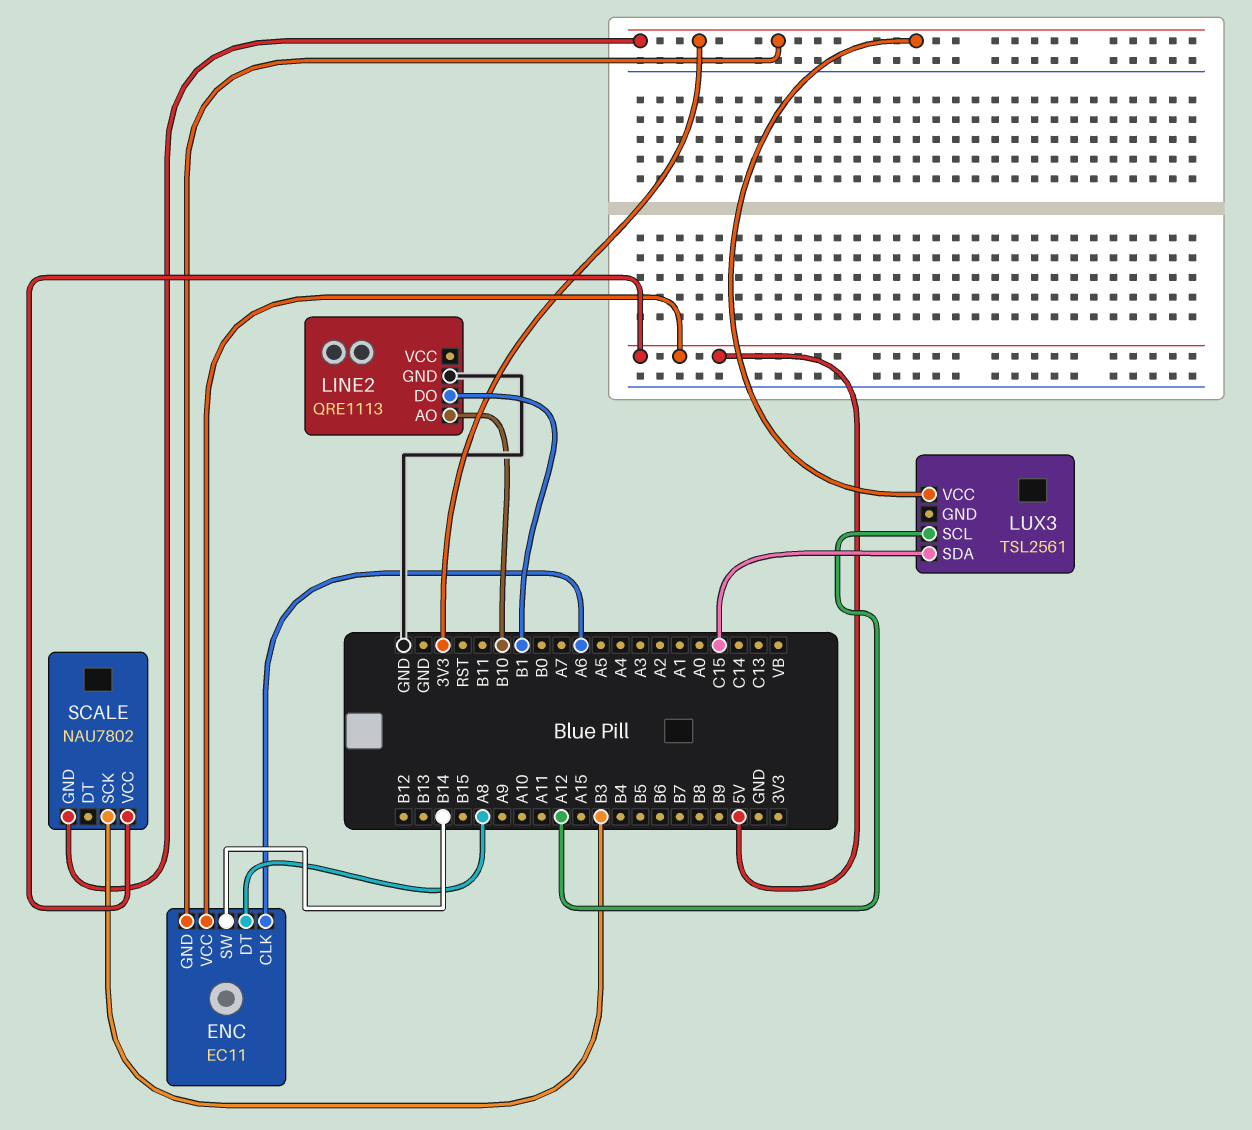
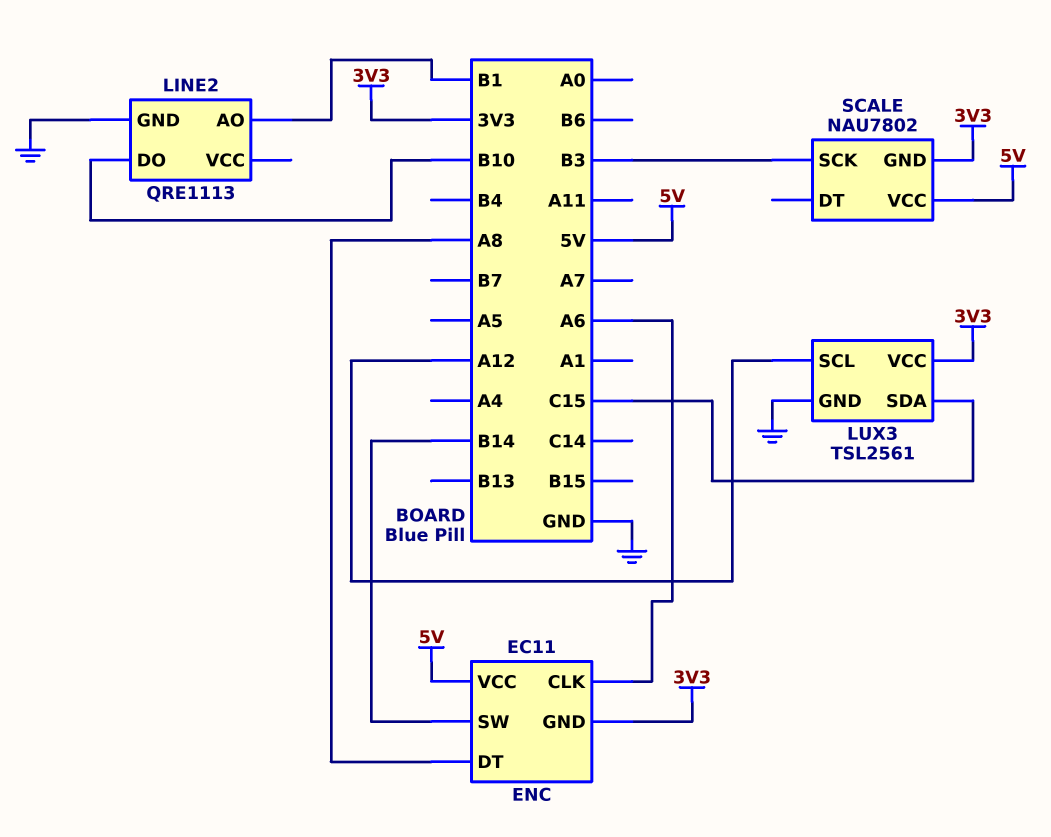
LINE2 pin AO: B10 -> B1
LINE2 pin DO: B1 -> B10
LUX3 pin GND: none -> GND

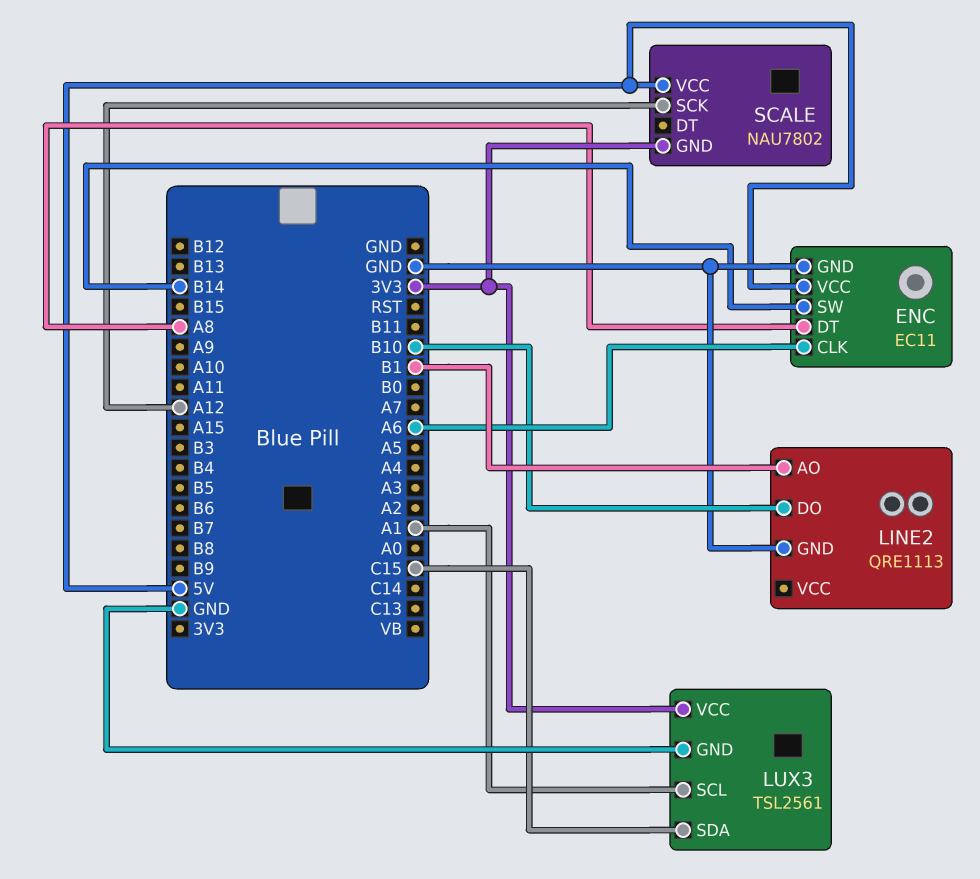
ENC pin GND: 3V3 -> GND
LUX3 pin SCL: A12 -> A1
SCALE pin SCK: B3 -> A12

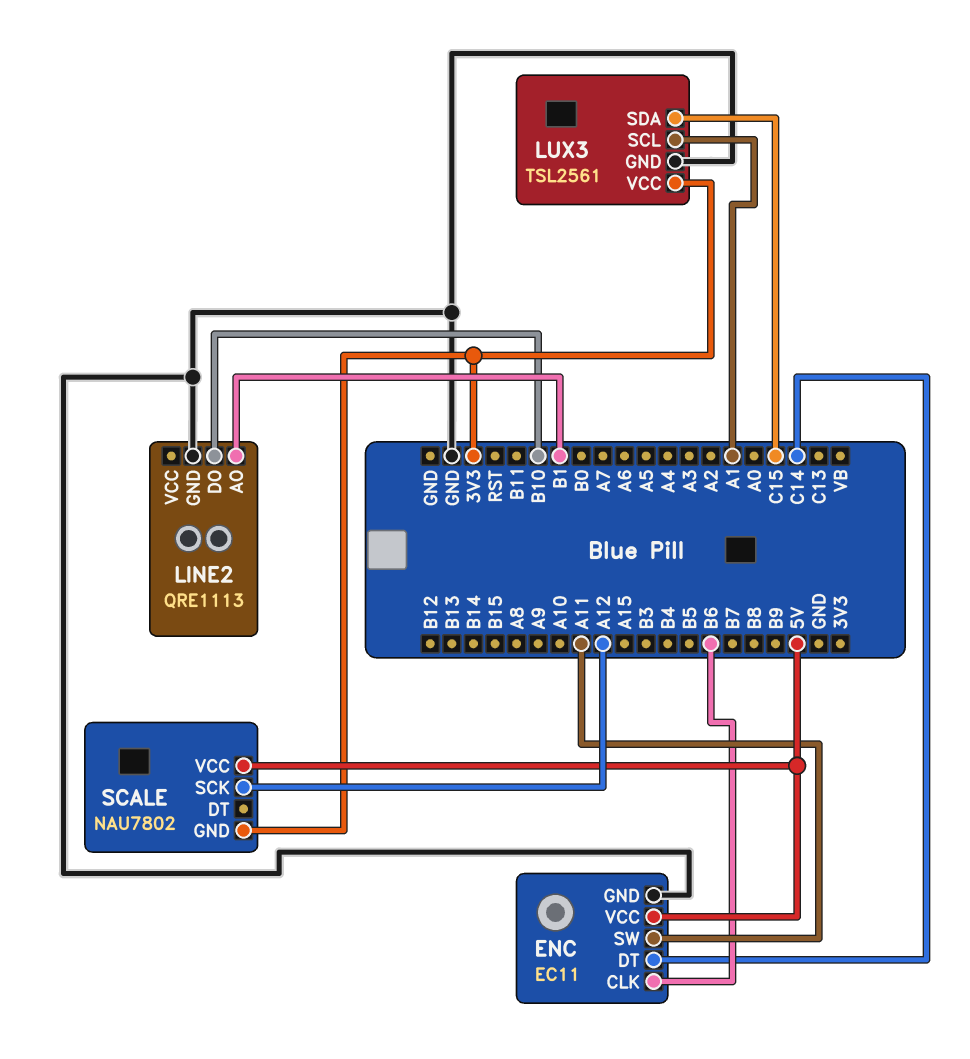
ENC pin CLK: A6 -> B6
ENC pin DT: A8 -> C14
ENC pin SW: B14 -> A11

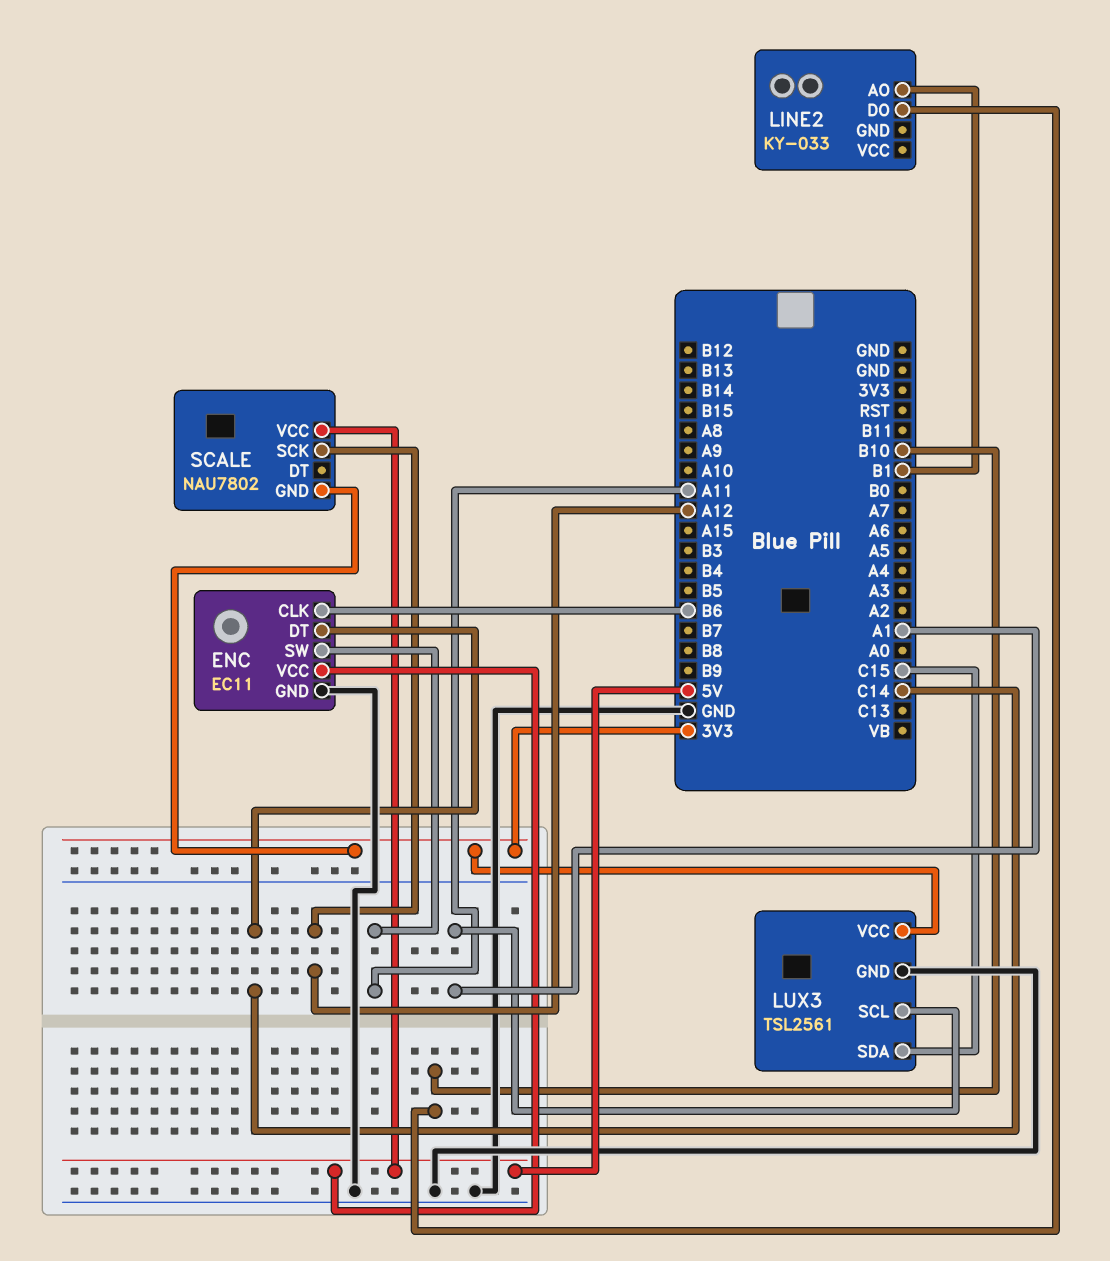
LINE2: QRE1113 -> KY-033
LINE2 pin GND: GND -> none

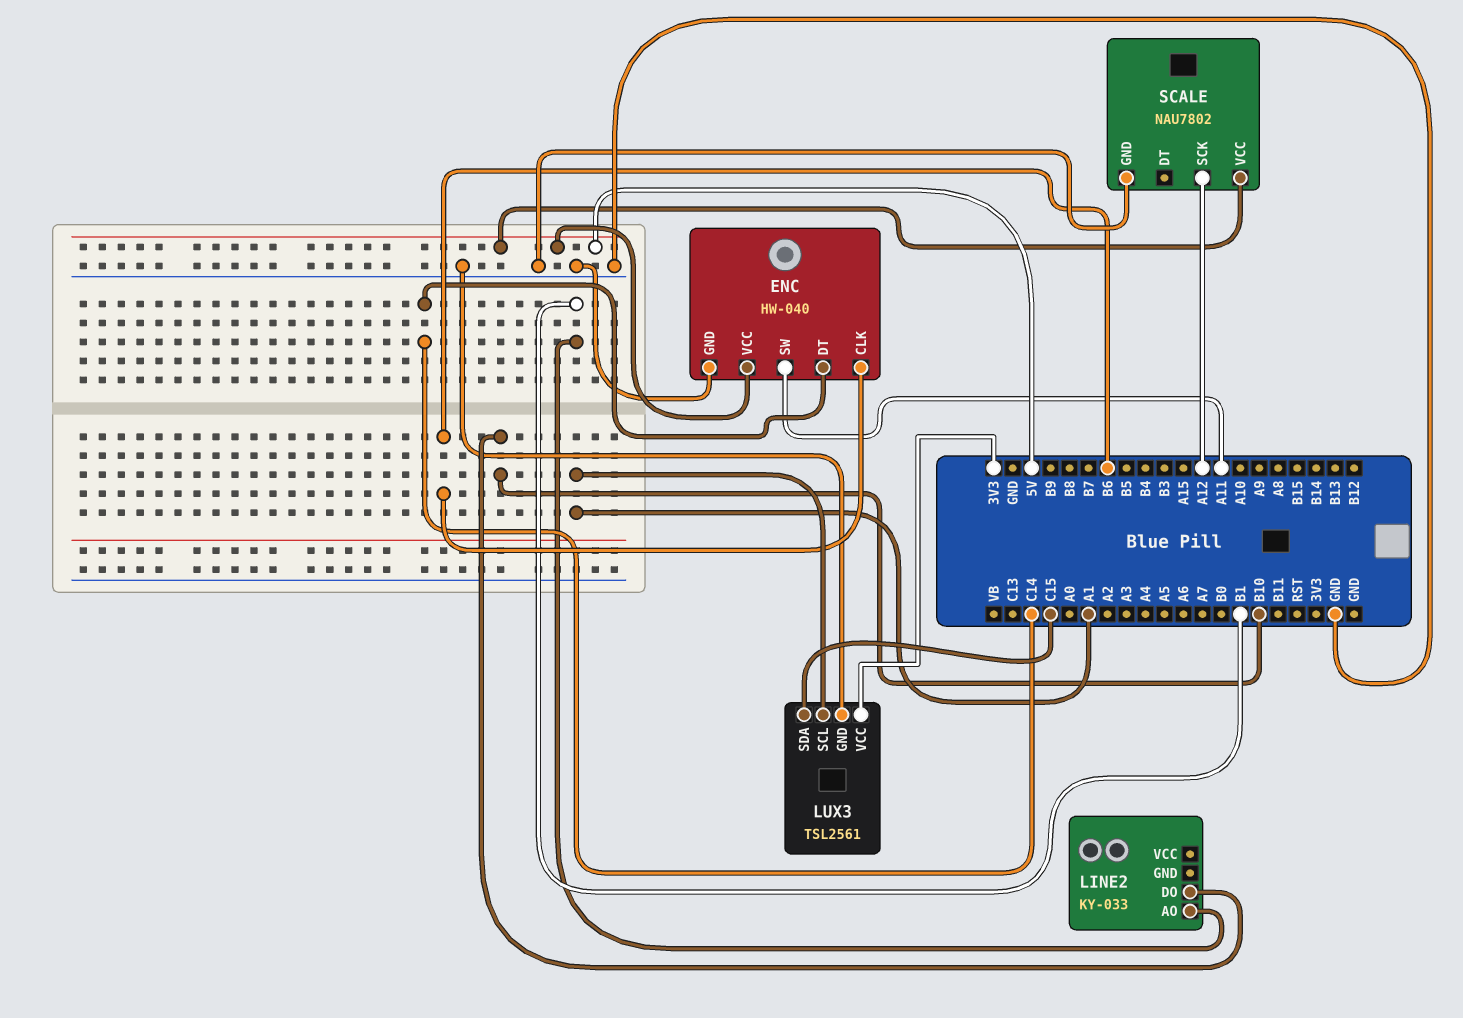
ENC: EC11 -> HW-040
SCALE pin GND: 3V3 -> GND

